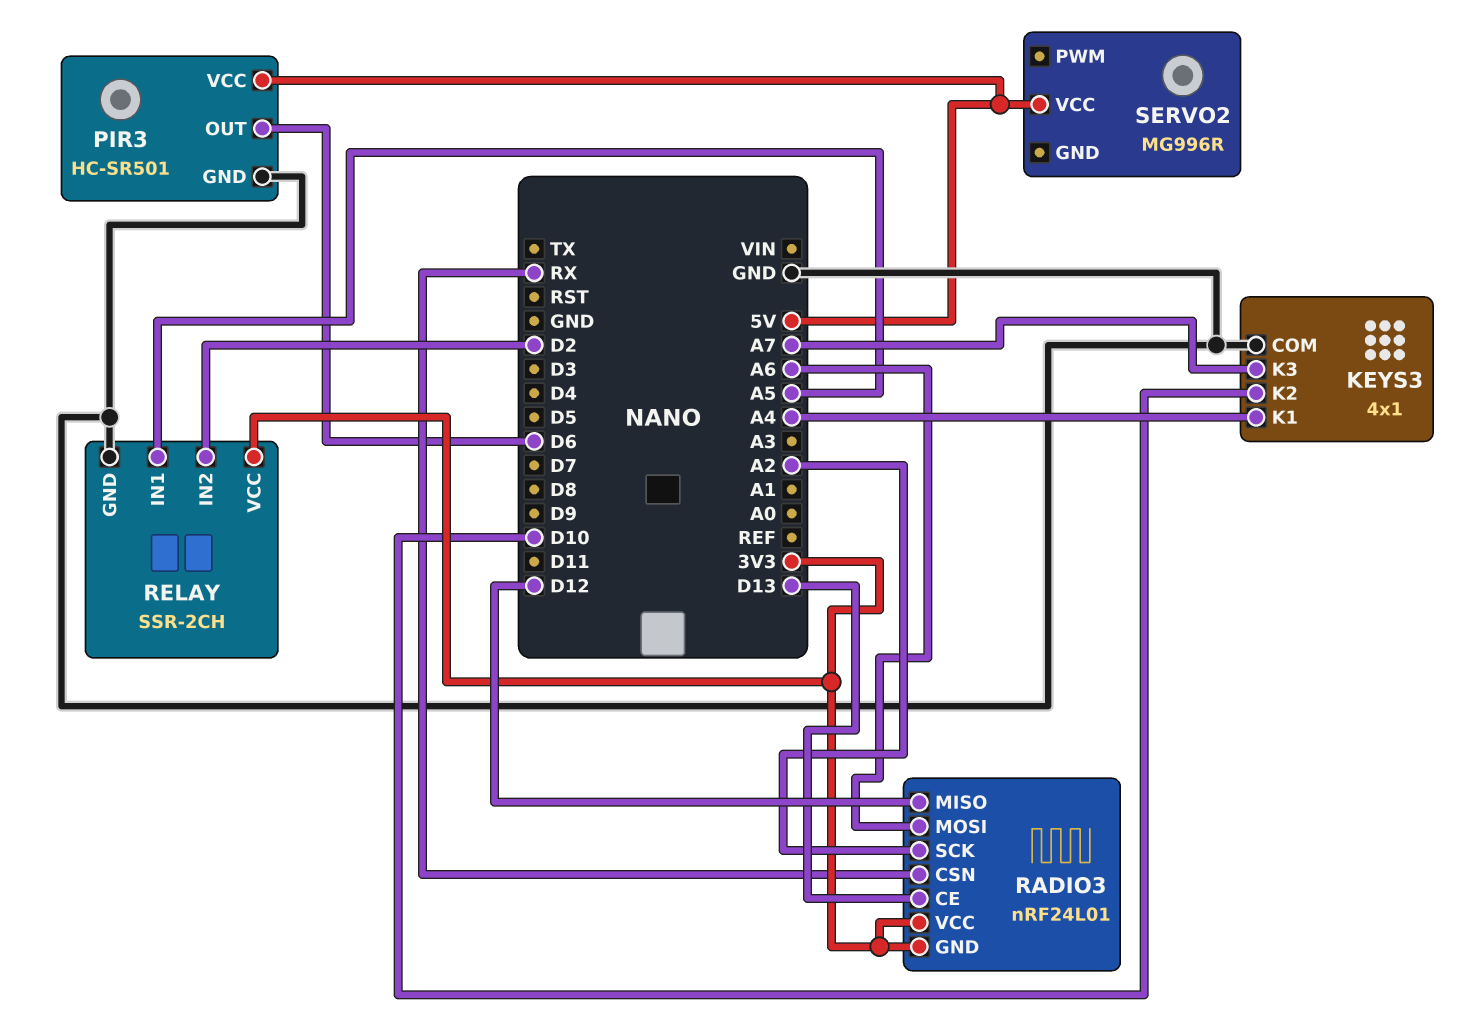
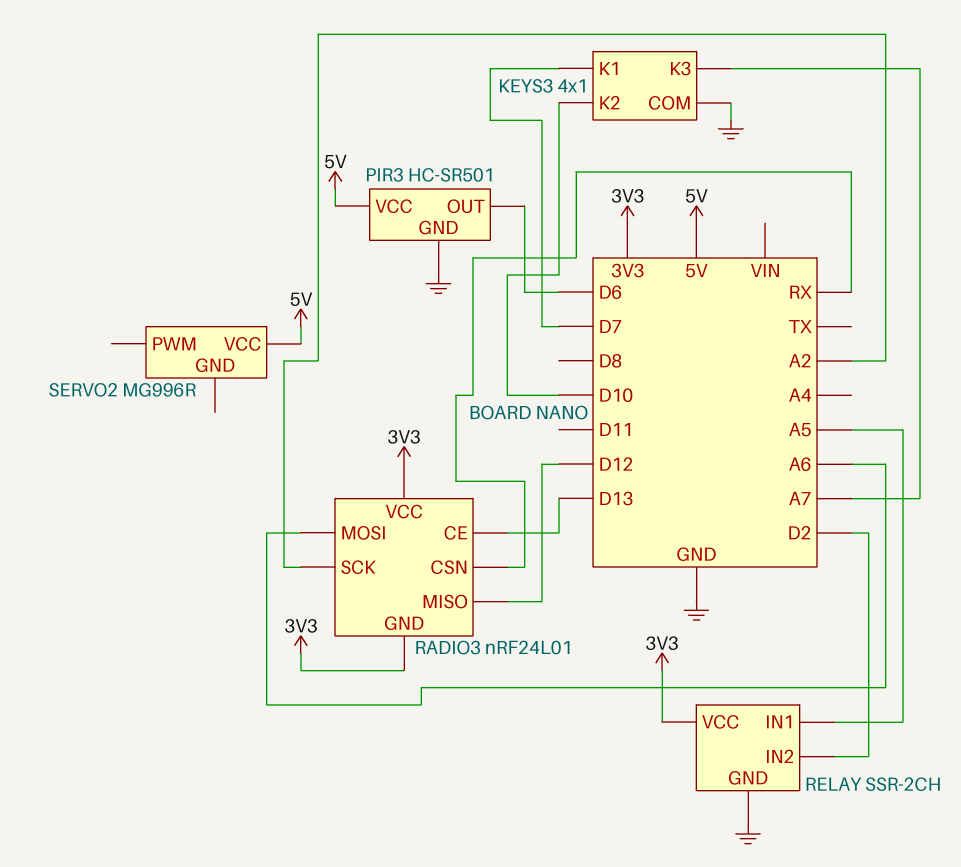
KEYS3 pin K1: A4 -> D7

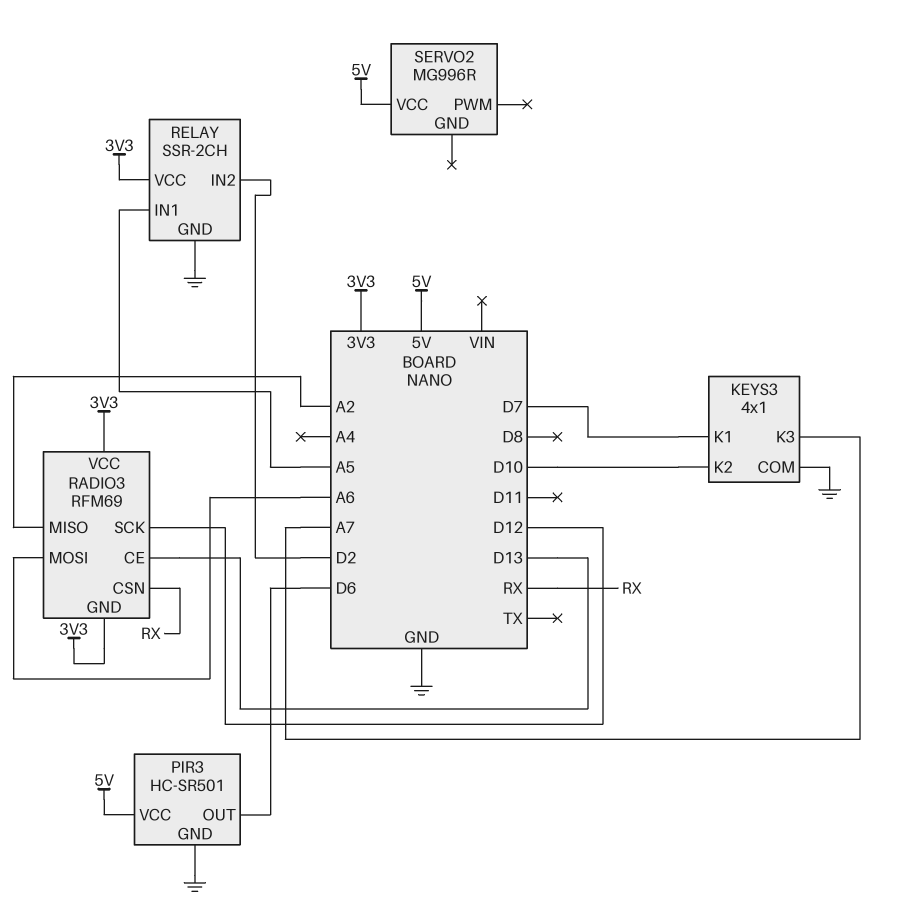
RADIO3: nRF24L01 -> RFM69
RADIO3 pin MISO: D12 -> A2
RADIO3 pin SCK: A2 -> D12

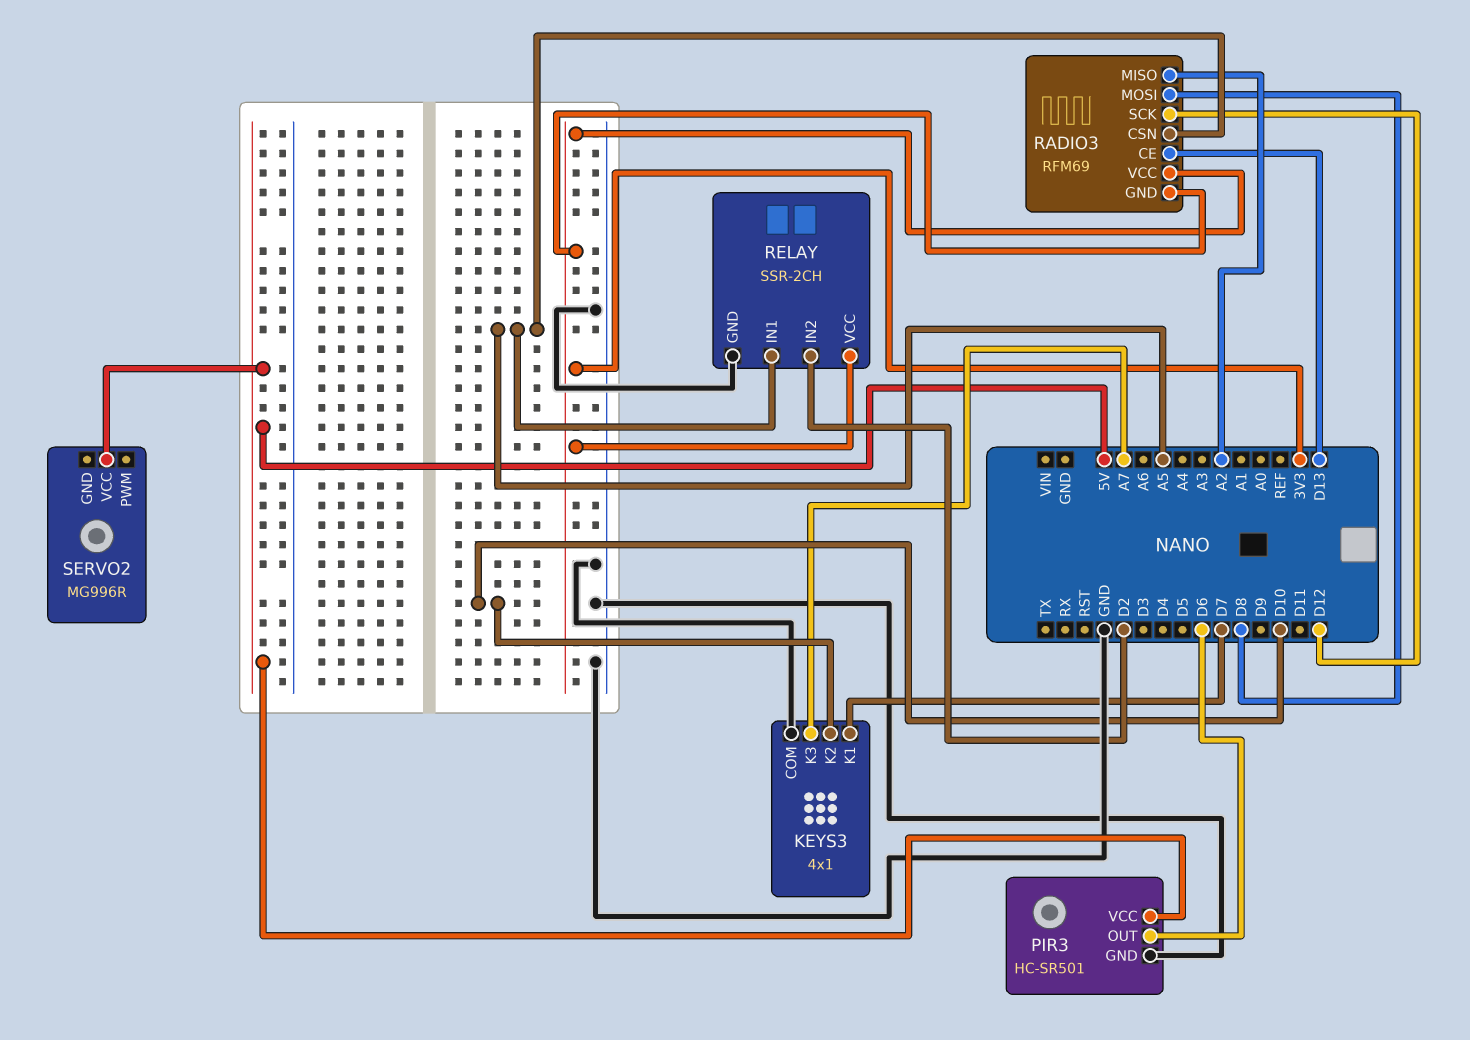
RADIO3 pin CSN: RX -> A5
RADIO3 pin MOSI: A6 -> D8

